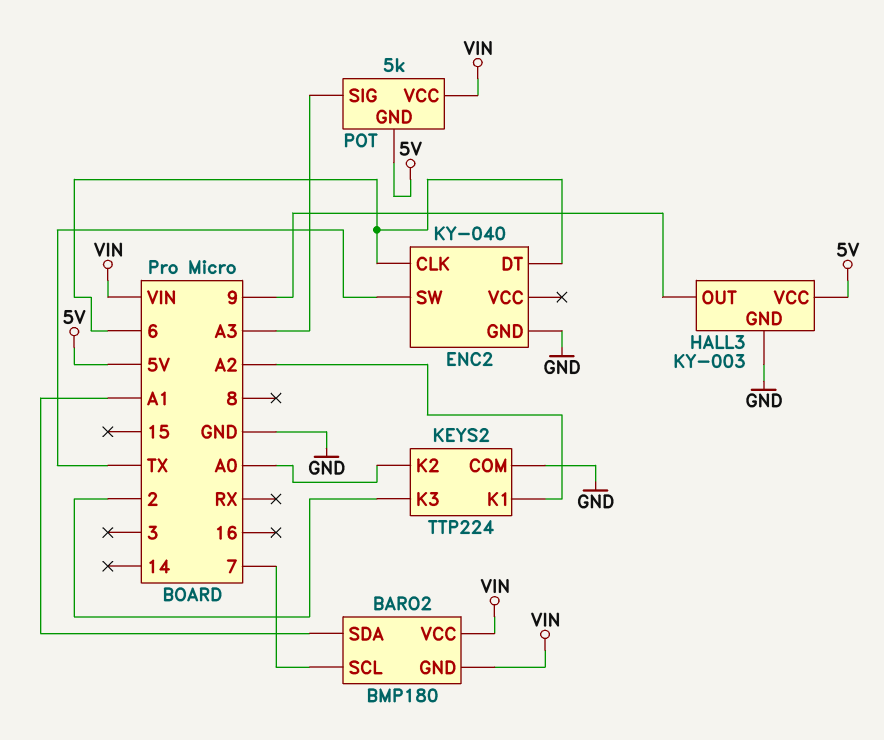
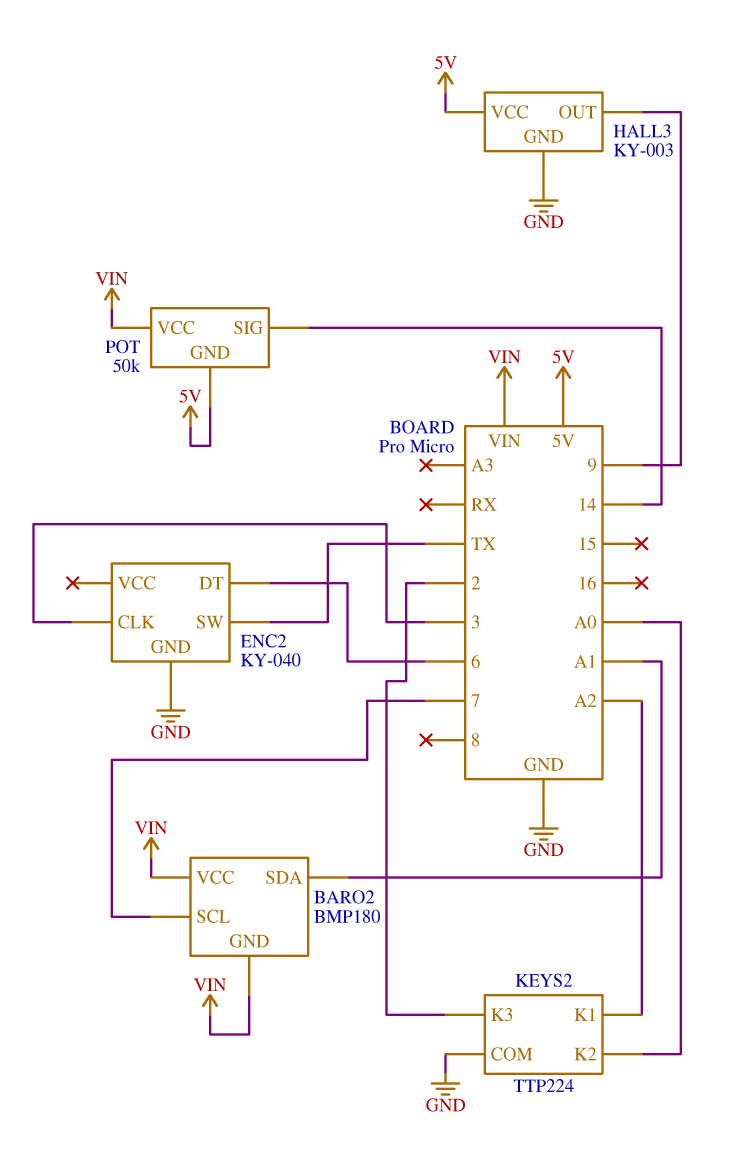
ENC2 pin CLK: 6 -> 3
POT: 5k -> 50k
POT pin SIG: A3 -> 14

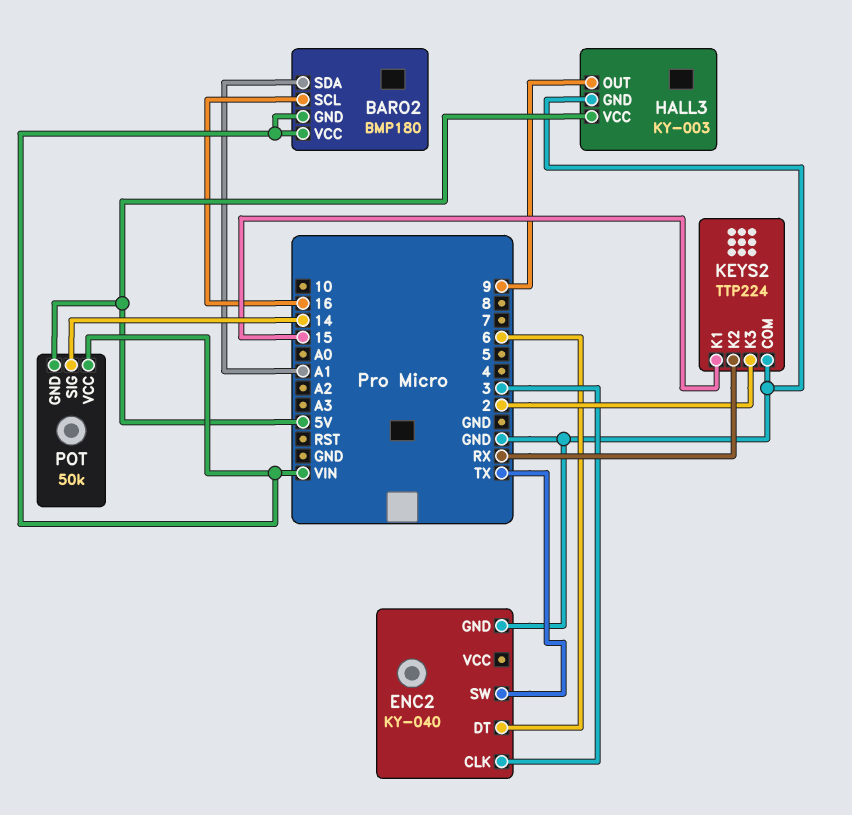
BARO2 pin SCL: 7 -> 16
KEYS2 pin K1: A2 -> 15
KEYS2 pin K2: A0 -> RX

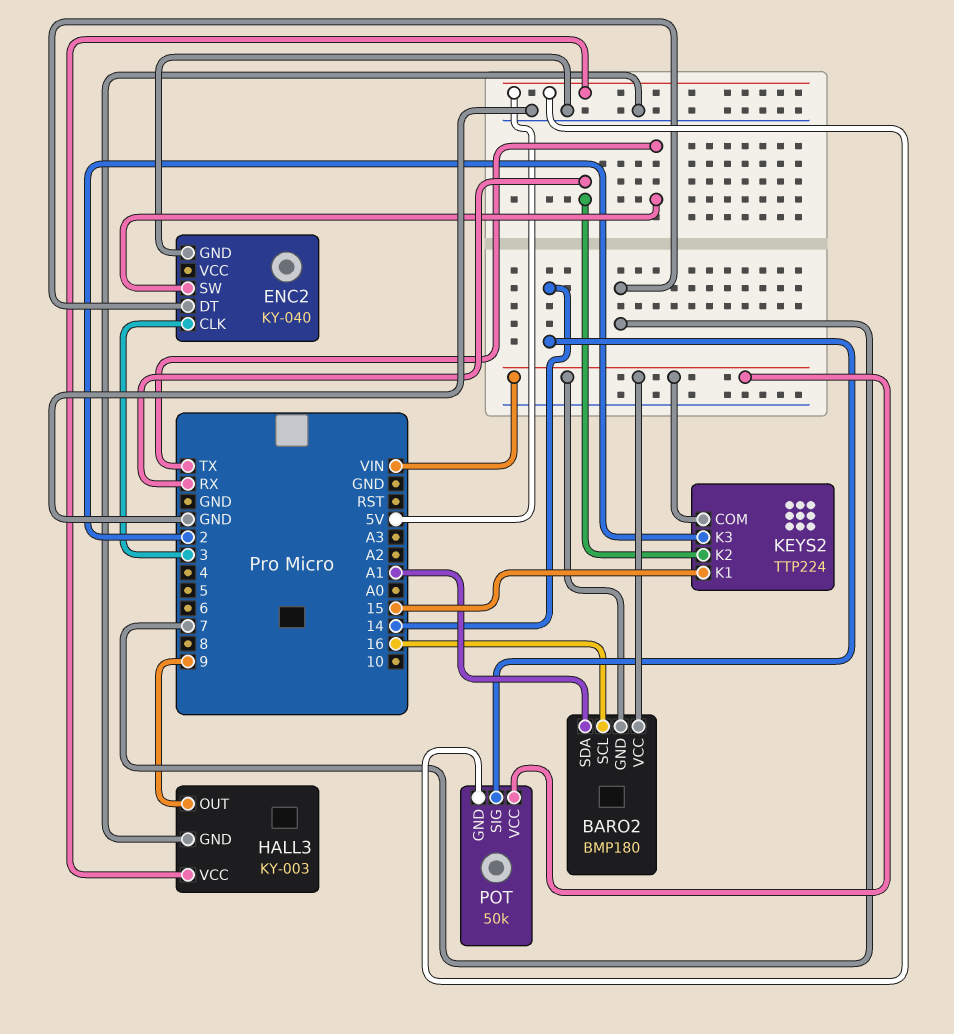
ENC2 pin DT: 6 -> 7
KEYS2 pin COM: GND -> VIN

